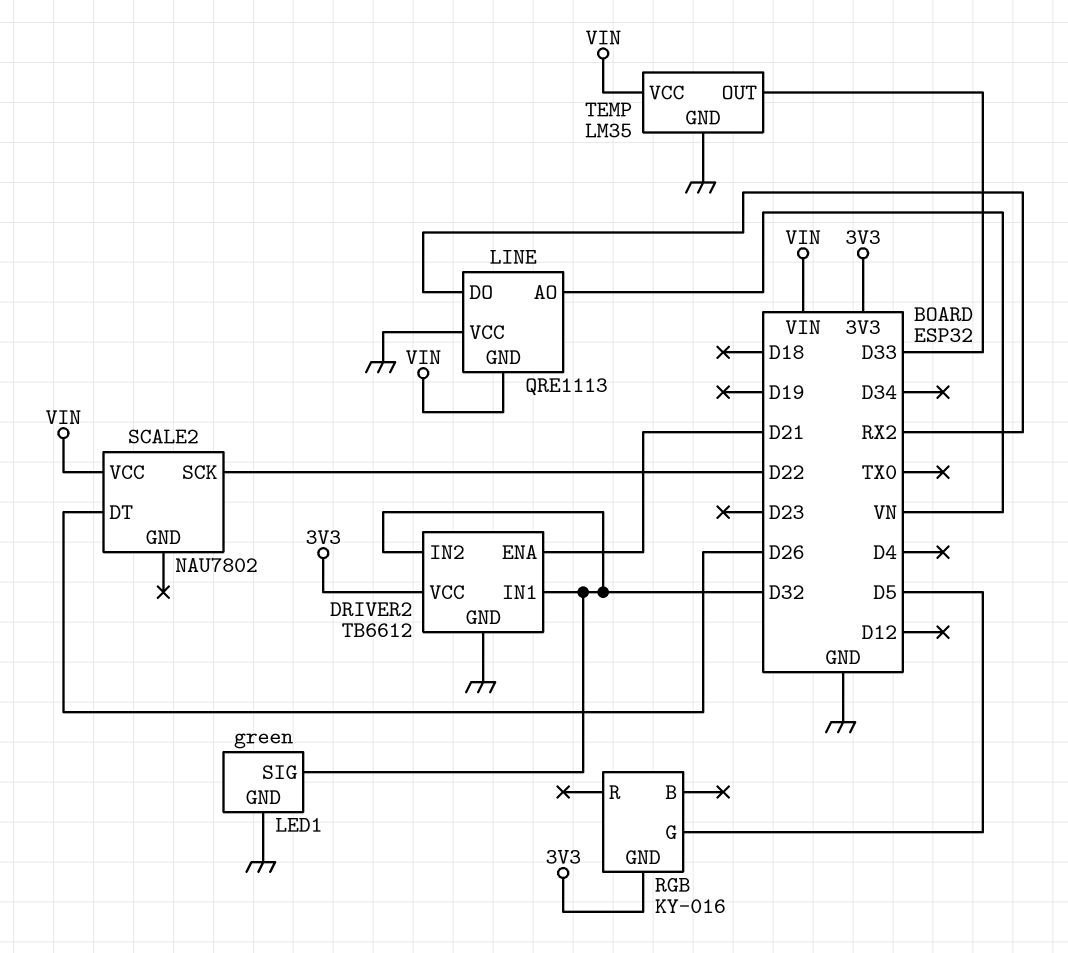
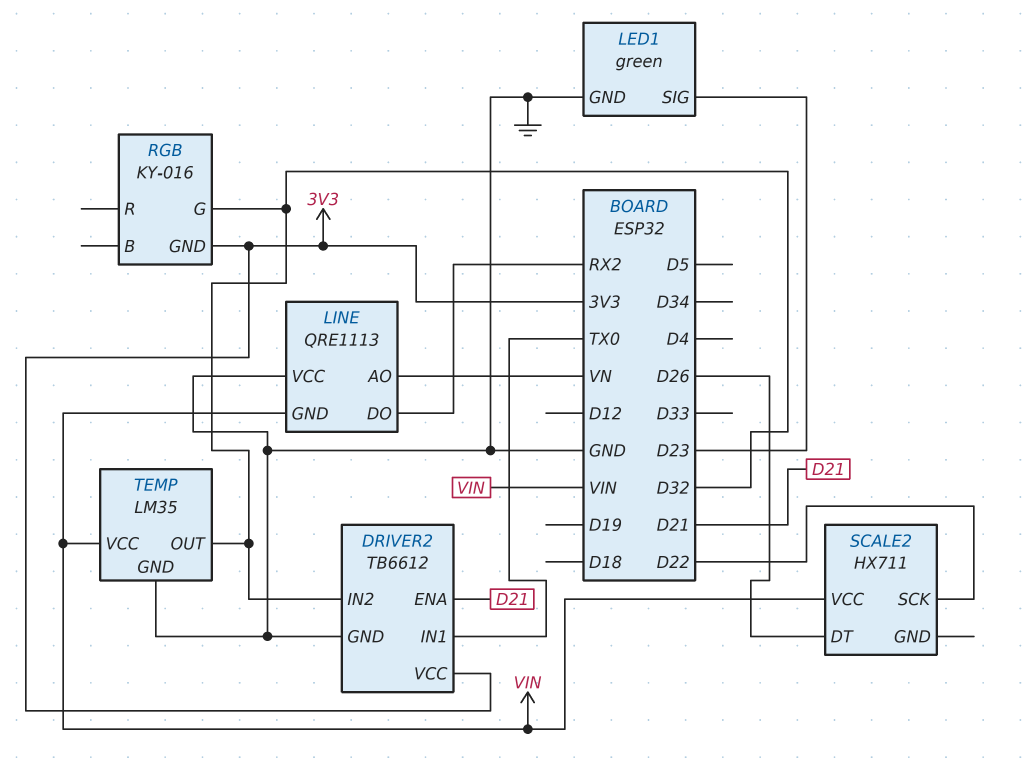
DRIVER2 pin IN1: D32 -> TX0
LED1 pin SIG: D32 -> D23
RGB pin G: D5 -> D32
SCALE2: NAU7802 -> HX711
TEMP pin OUT: D33 -> D32

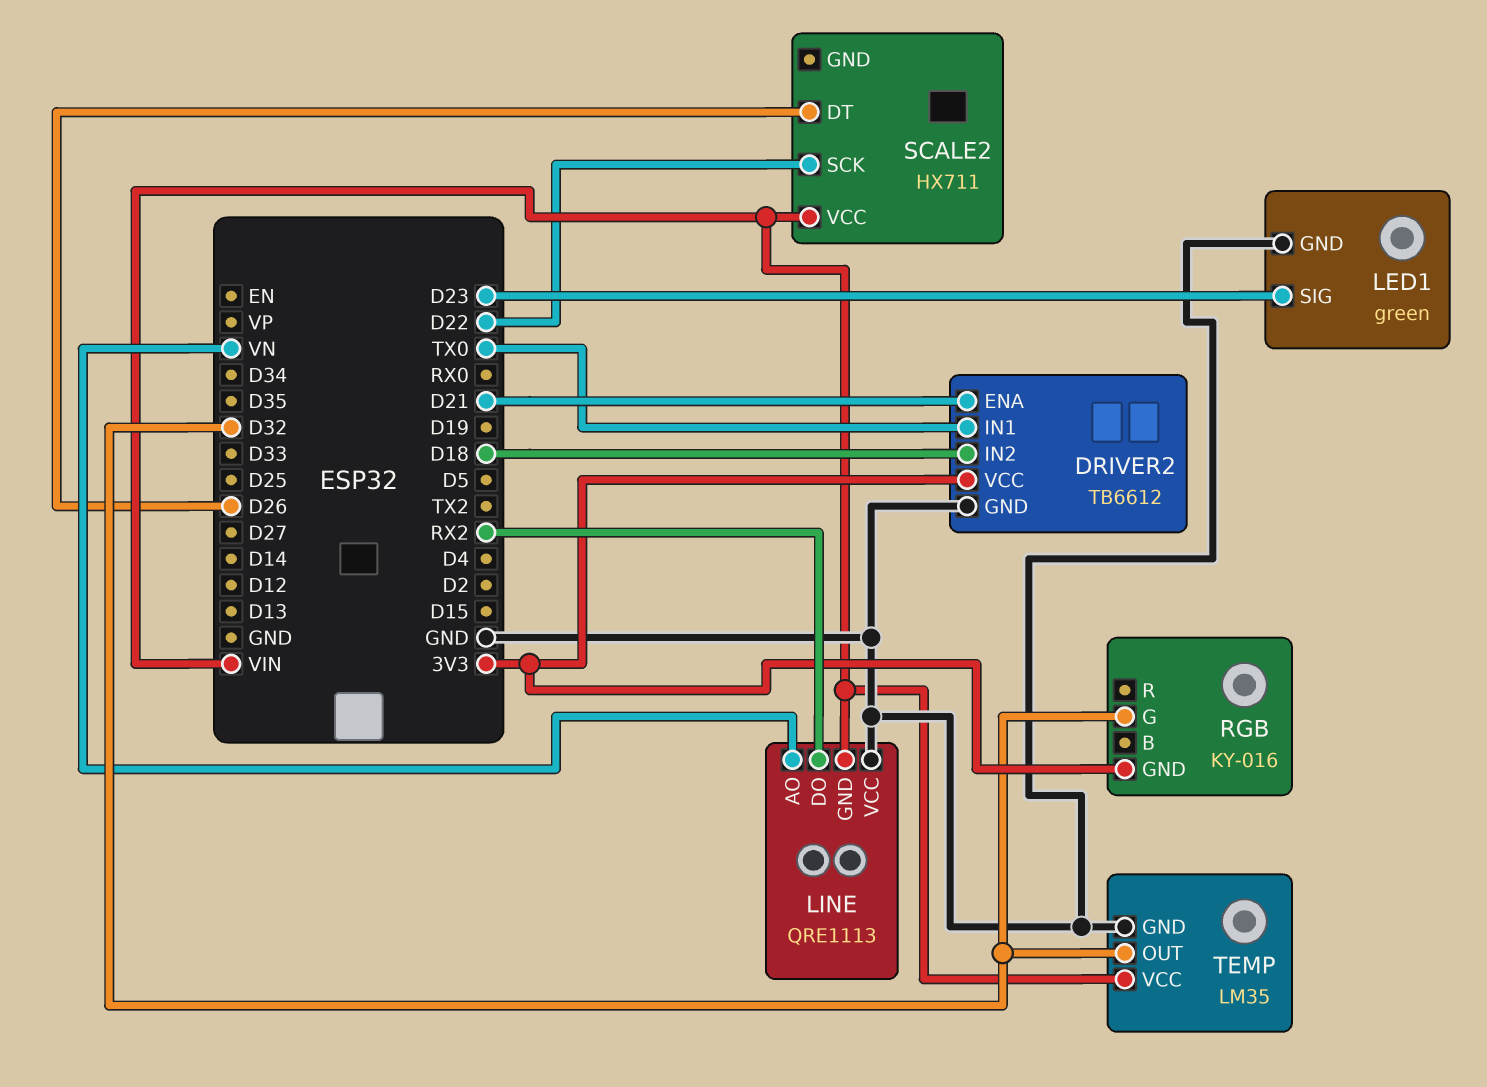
DRIVER2 pin IN2: D32 -> D18

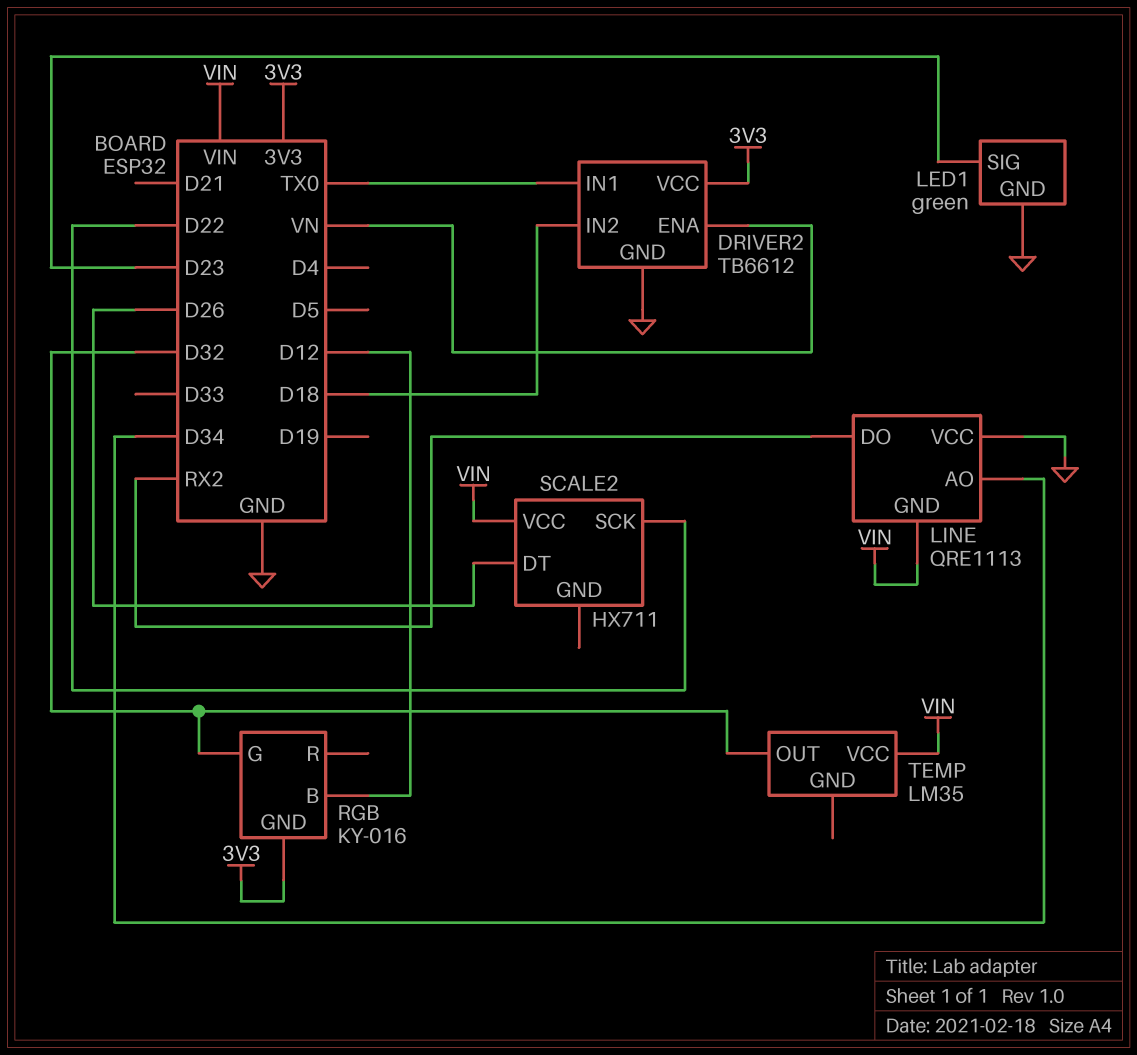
DRIVER2 pin ENA: D21 -> VN
LINE pin AO: VN -> D34
RGB pin B: none -> D12
TEMP pin GND: GND -> none

